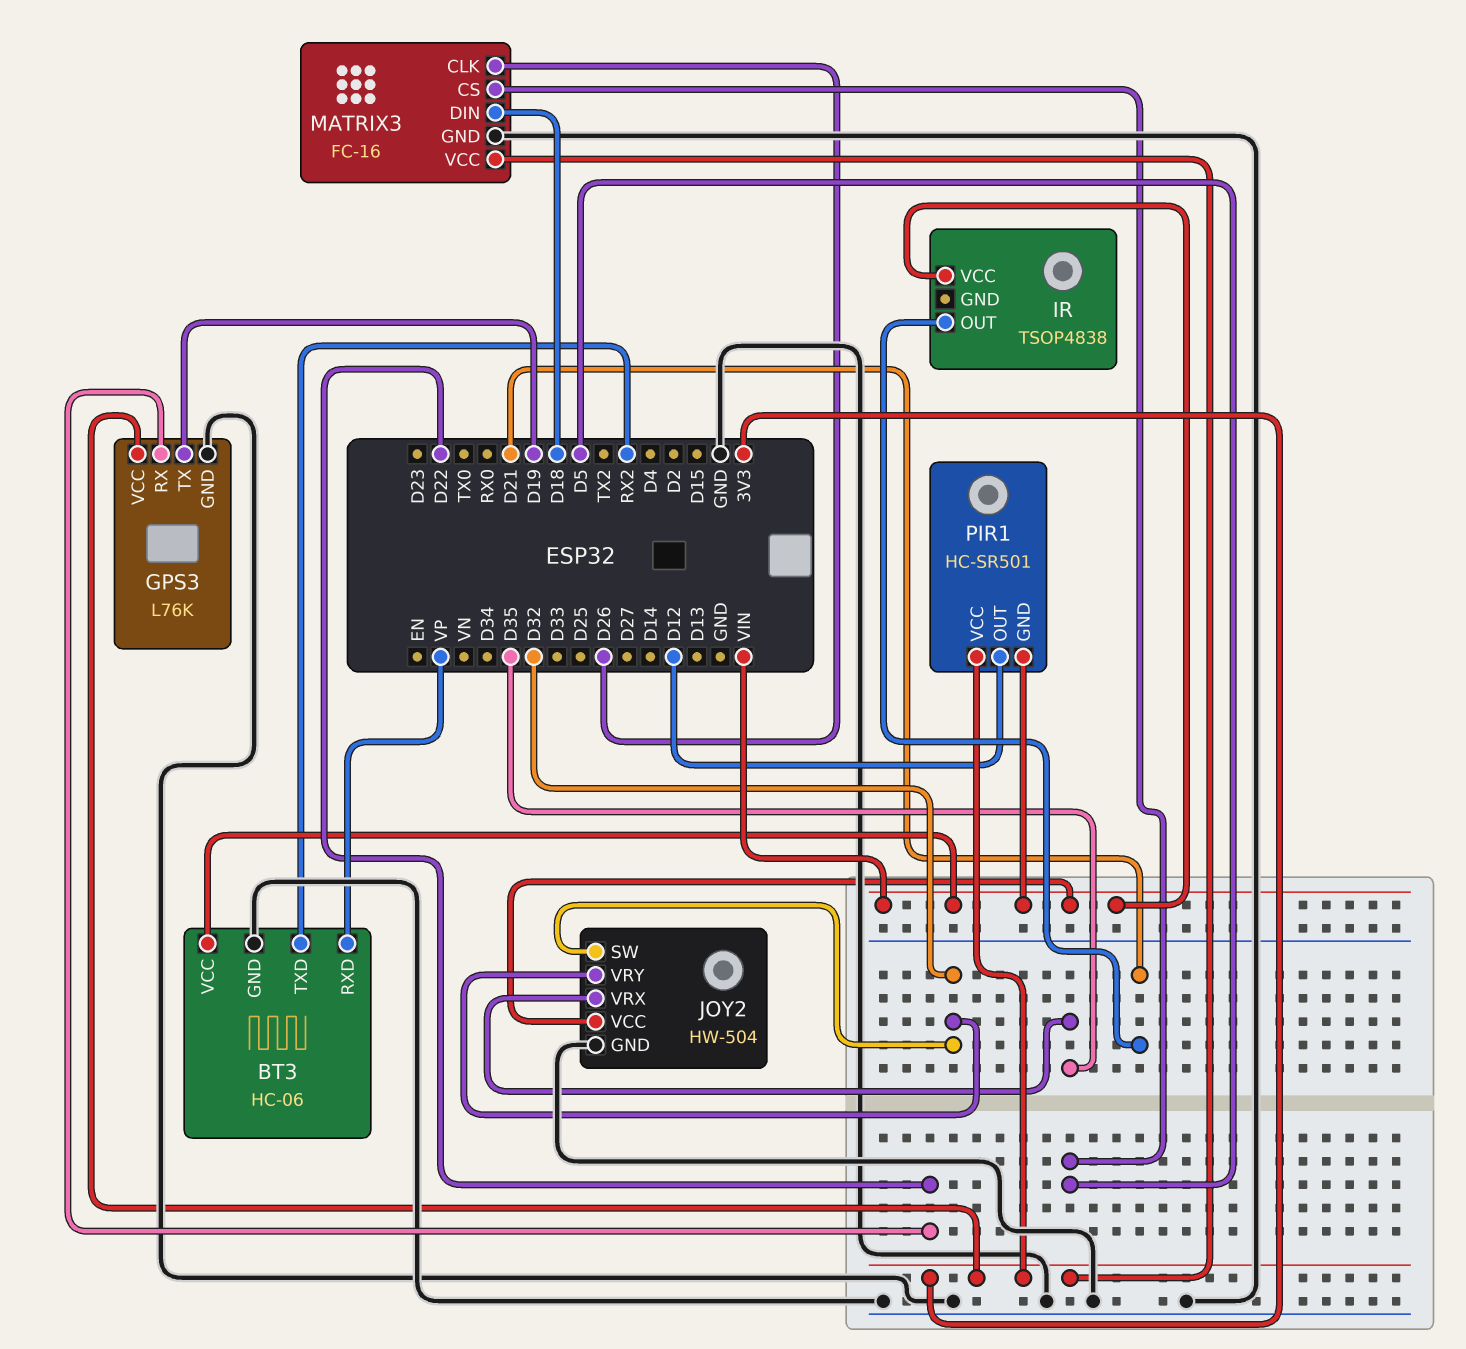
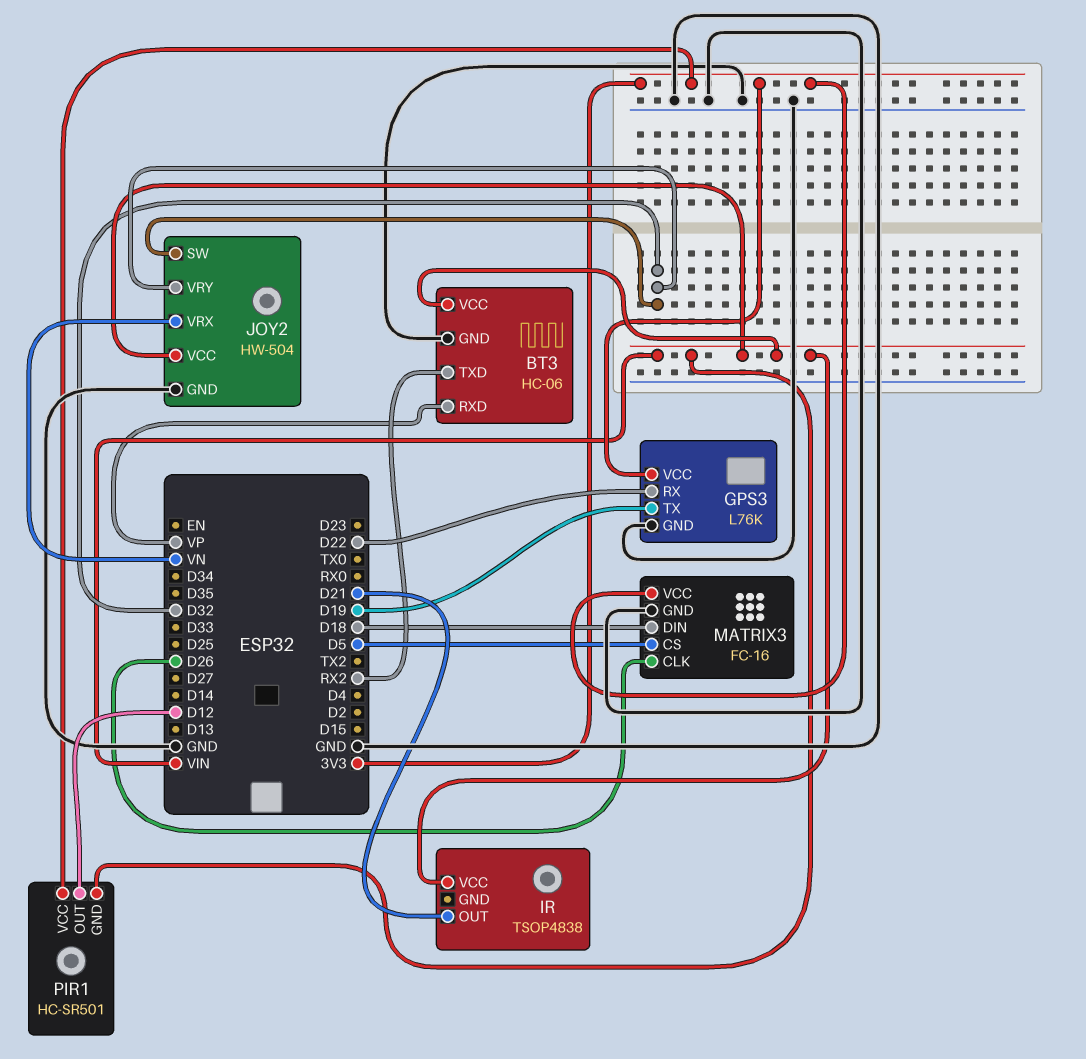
JOY2 pin VRX: D35 -> VN

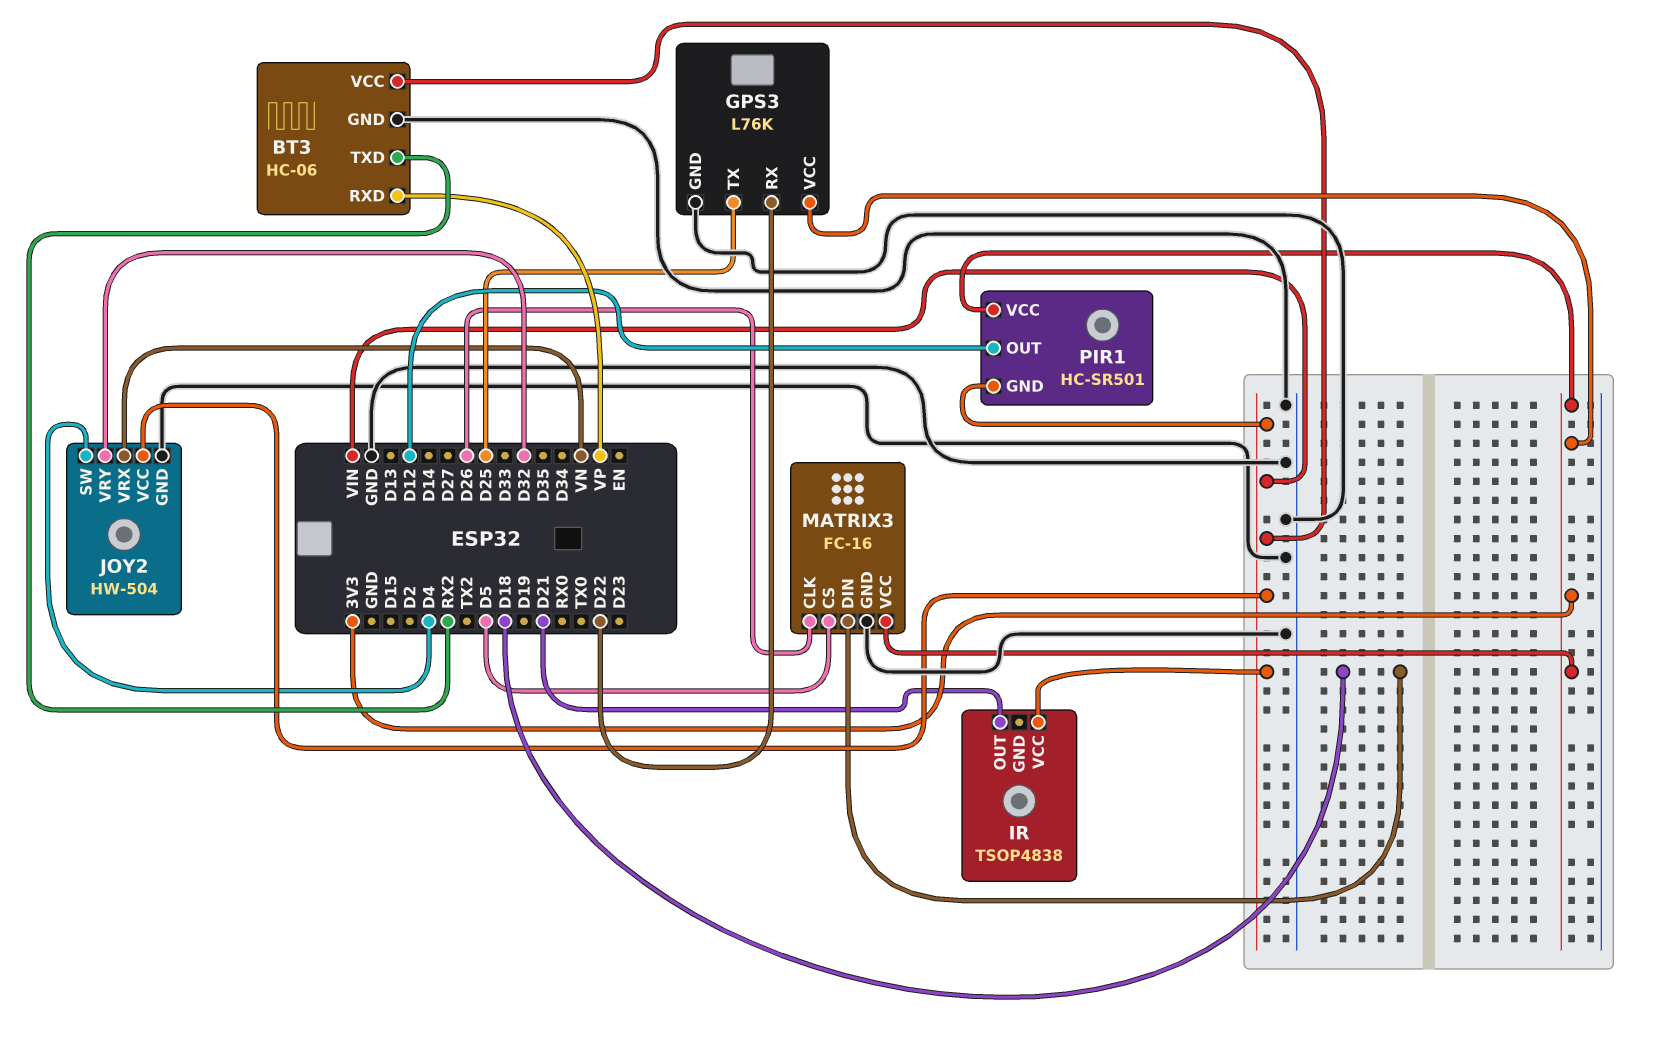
GPS3 pin TX: D19 -> D25
JOY2 pin SW: D32 -> D4

